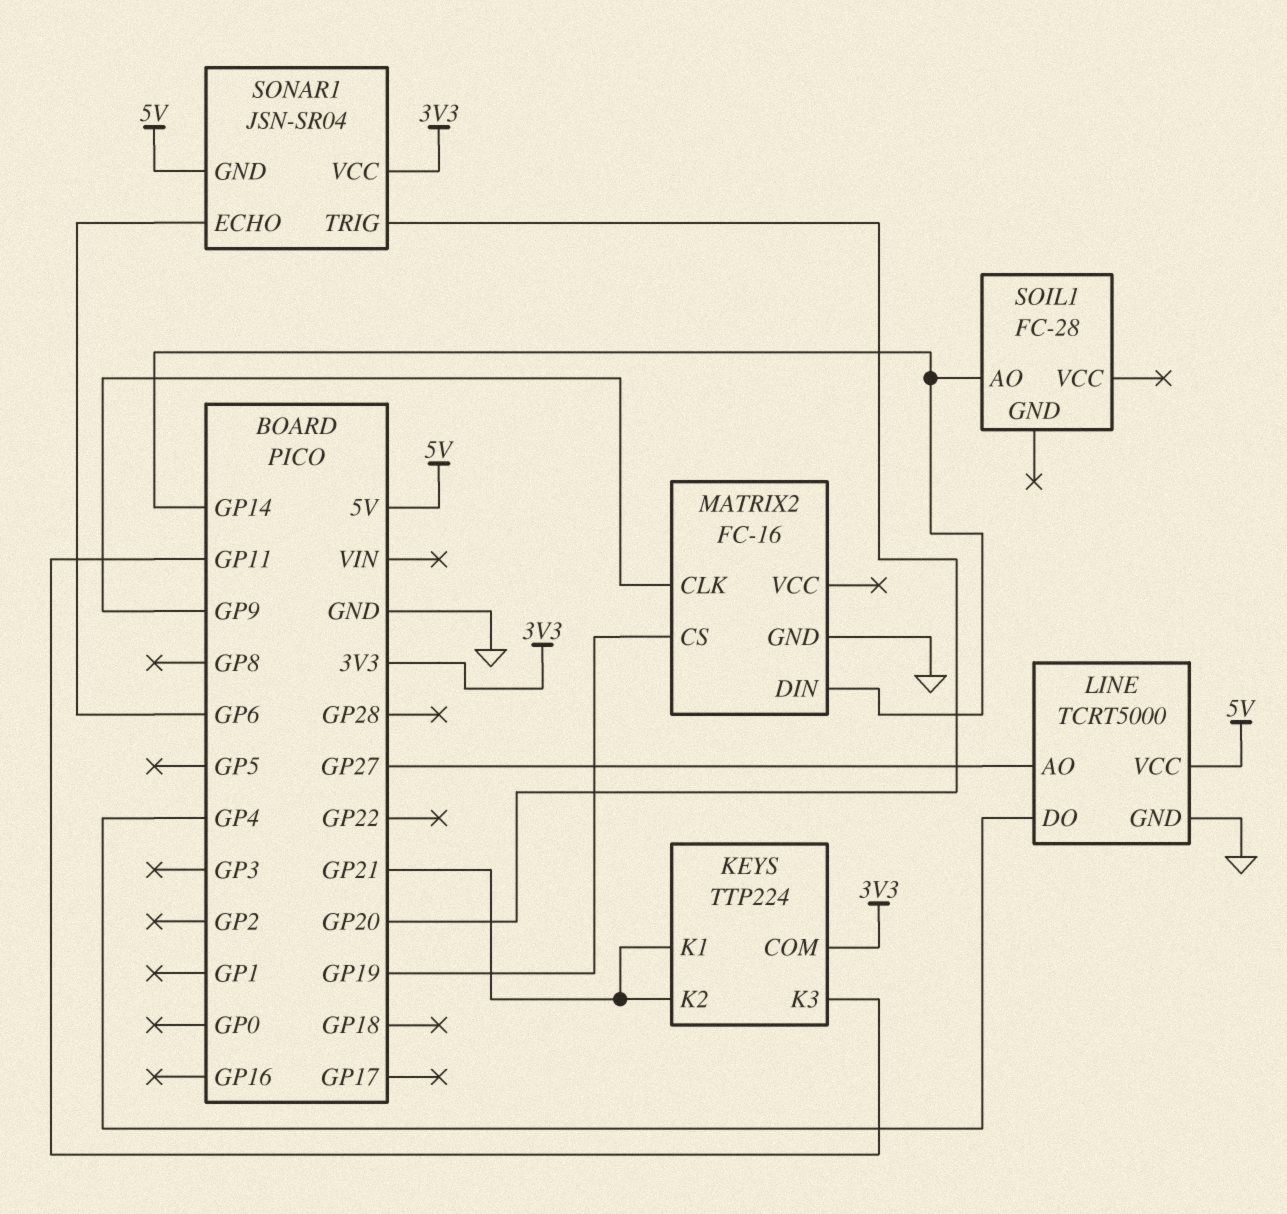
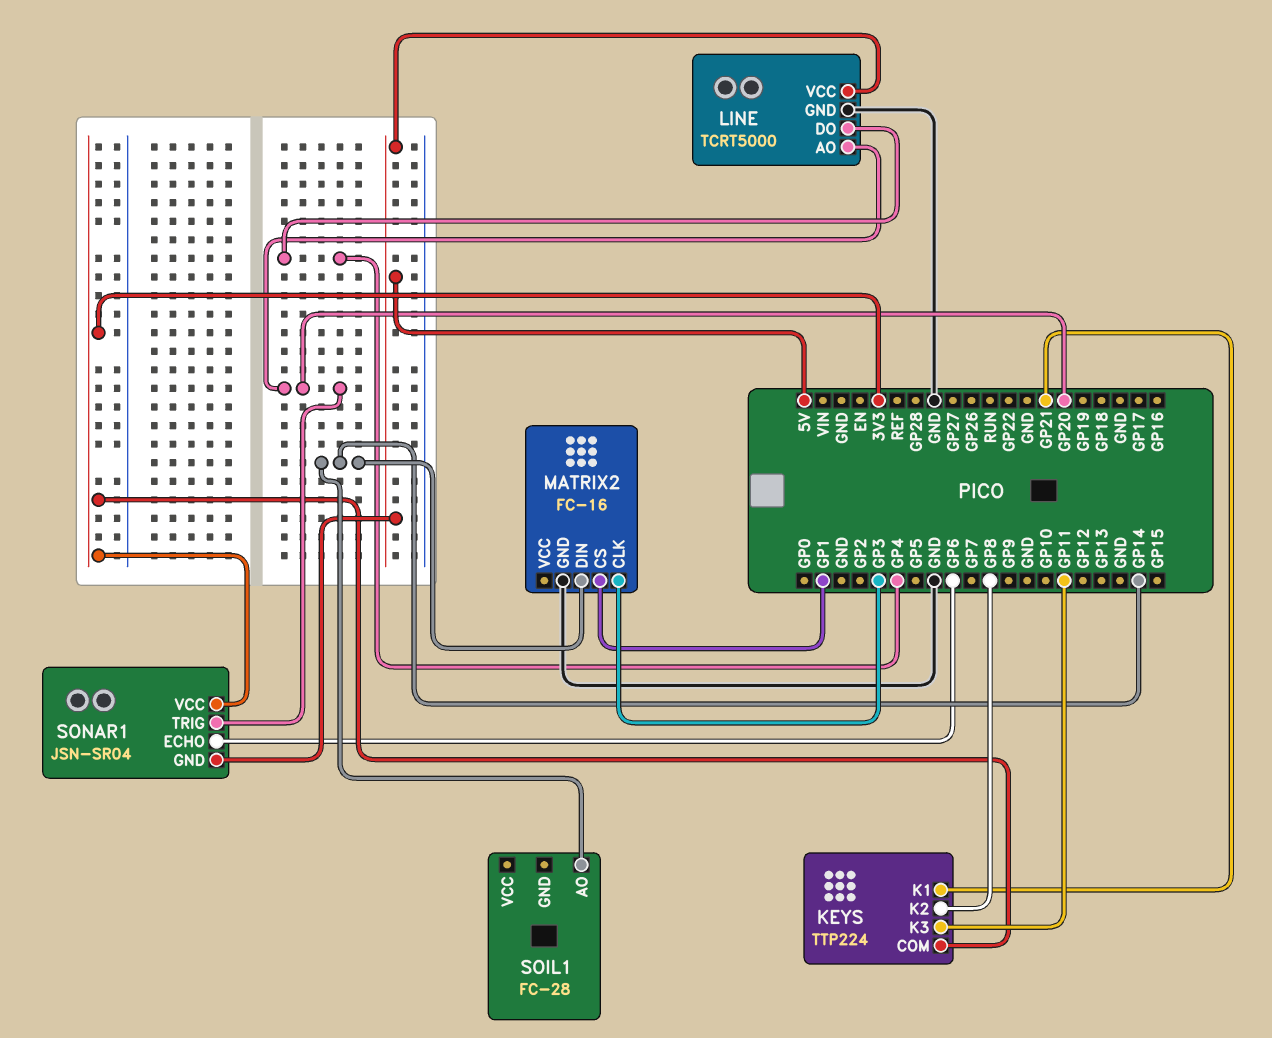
KEYS pin K2: GP21 -> GP8
LINE pin AO: GP27 -> GP20
MATRIX2 pin CLK: GP9 -> GP3
MATRIX2 pin CS: GP19 -> GP1

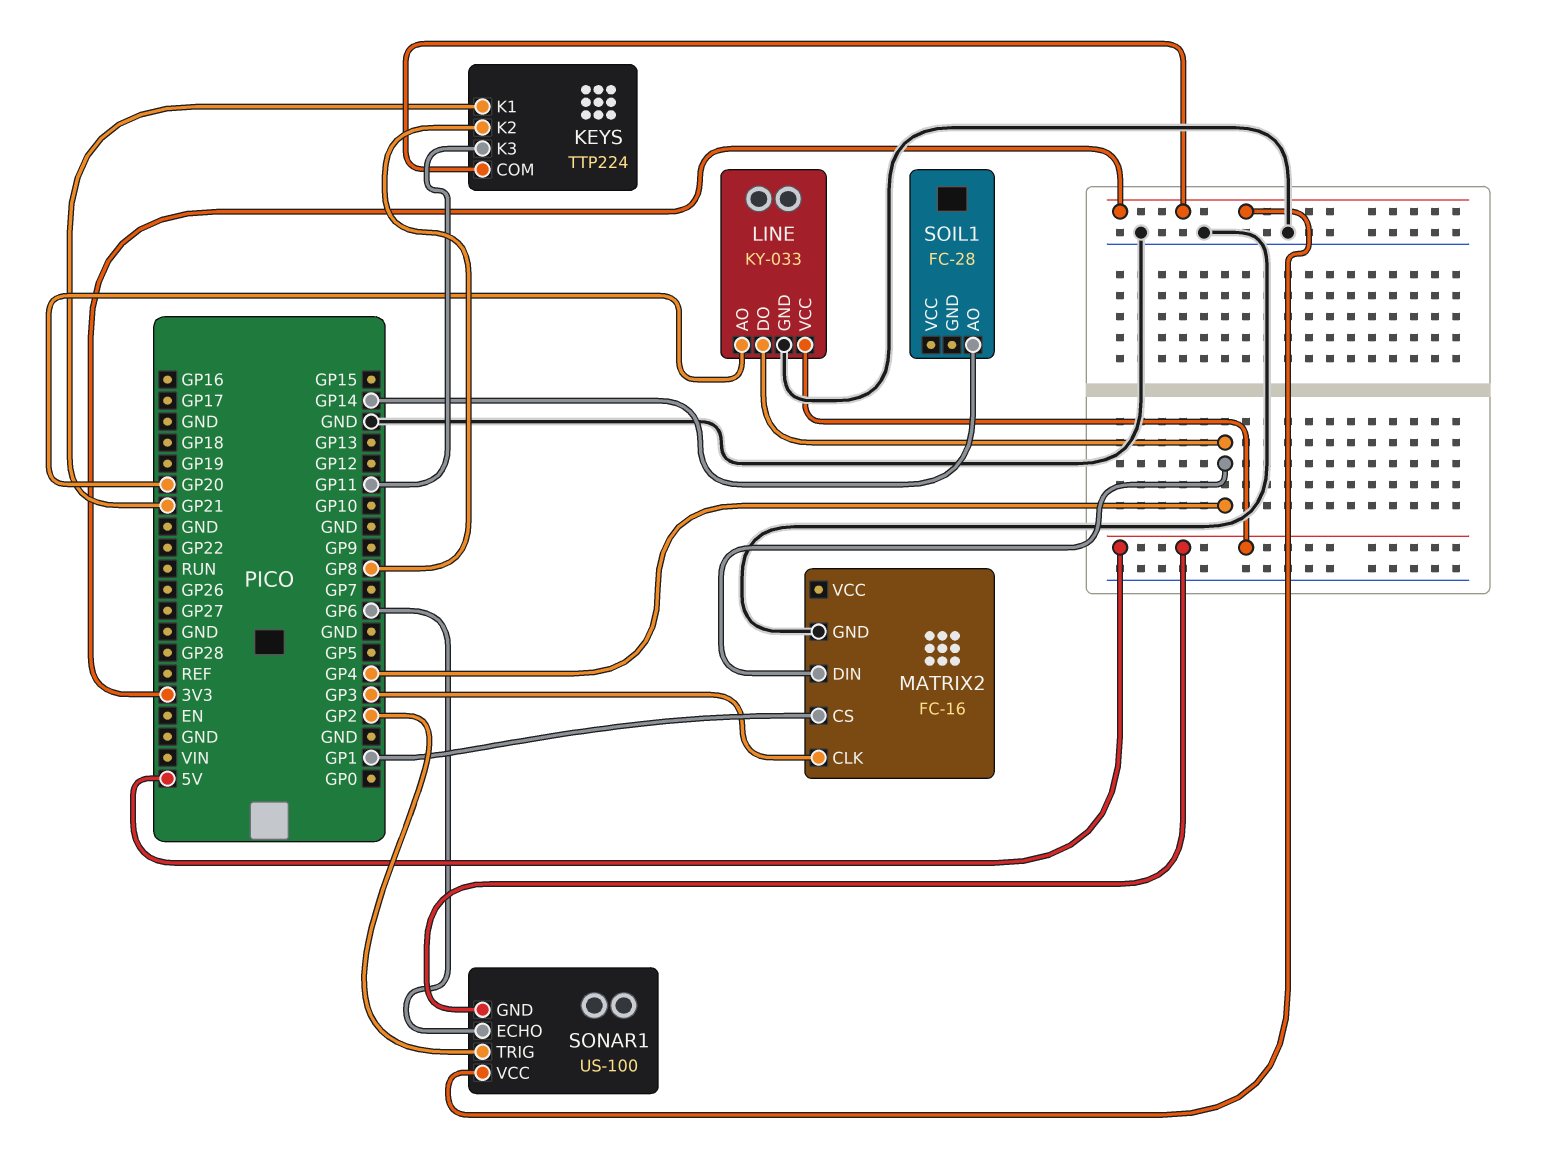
LINE: TCRT5000 -> KY-033
MATRIX2 pin DIN: GP14 -> GP4
SONAR1: JSN-SR04 -> US-100
SONAR1 pin TRIG: GP20 -> GP2

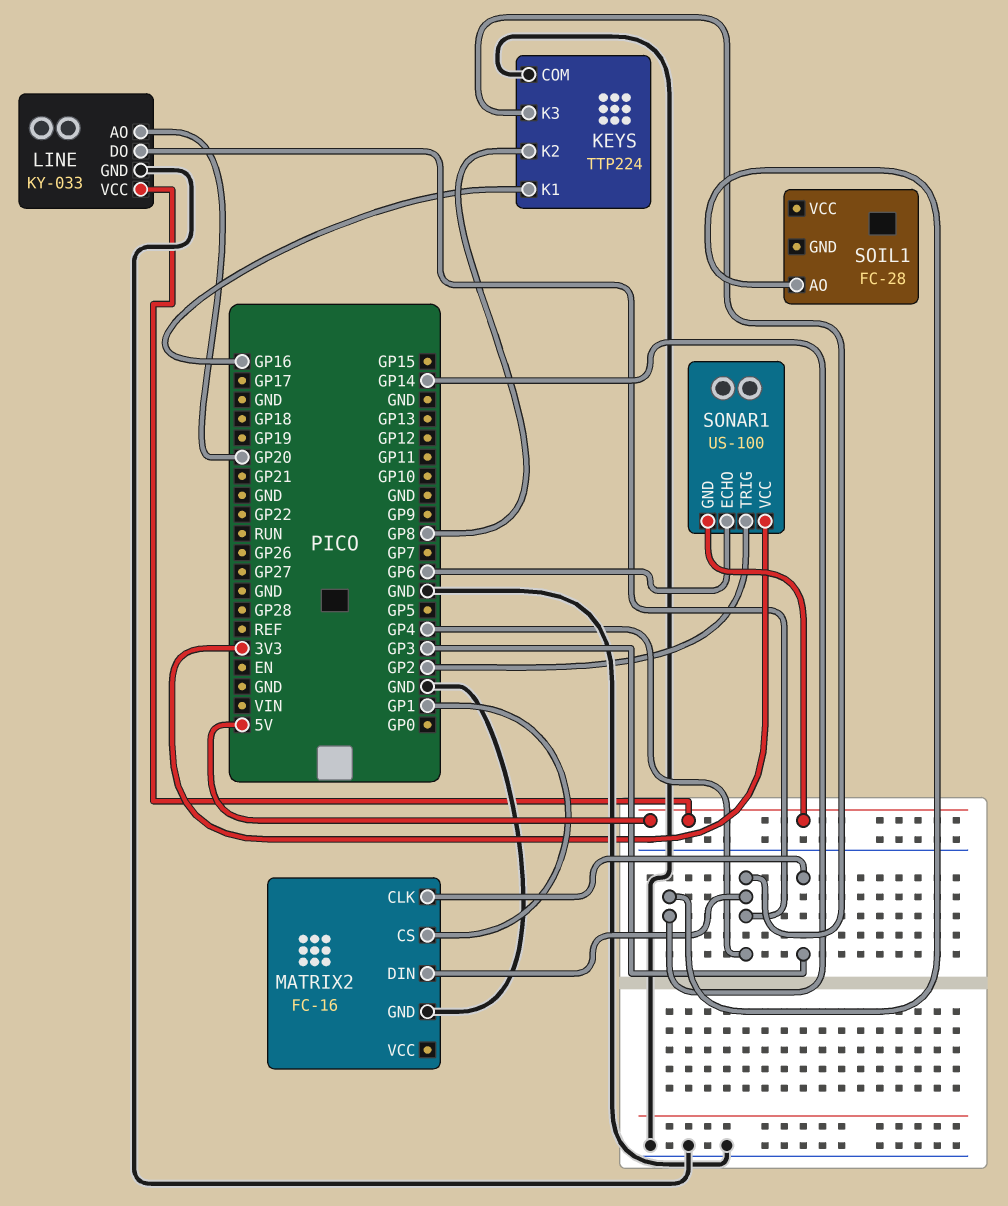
KEYS pin COM: 3V3 -> GND
KEYS pin K1: GP21 -> GP16
KEYS pin K3: GP11 -> GP4

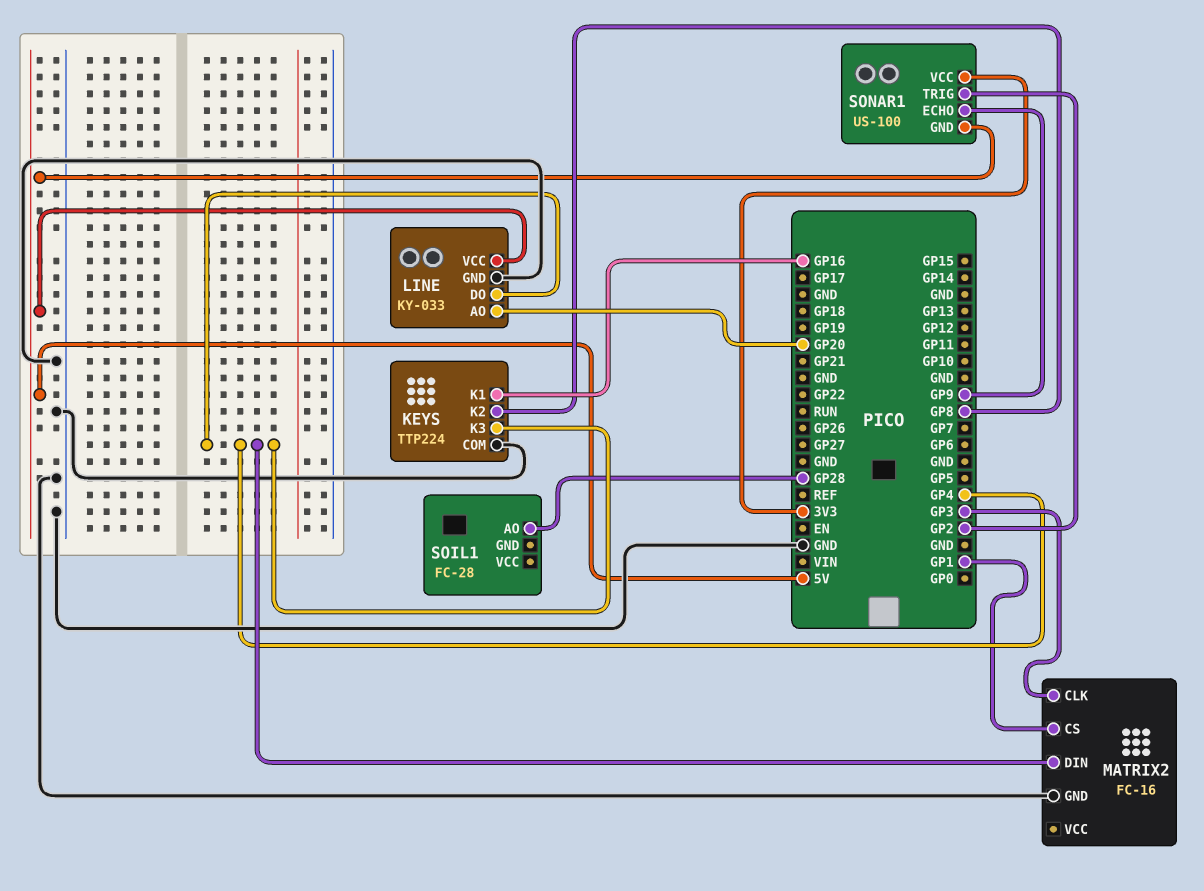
SOIL1 pin AO: GP14 -> GP28
SONAR1 pin ECHO: GP6 -> GP9

